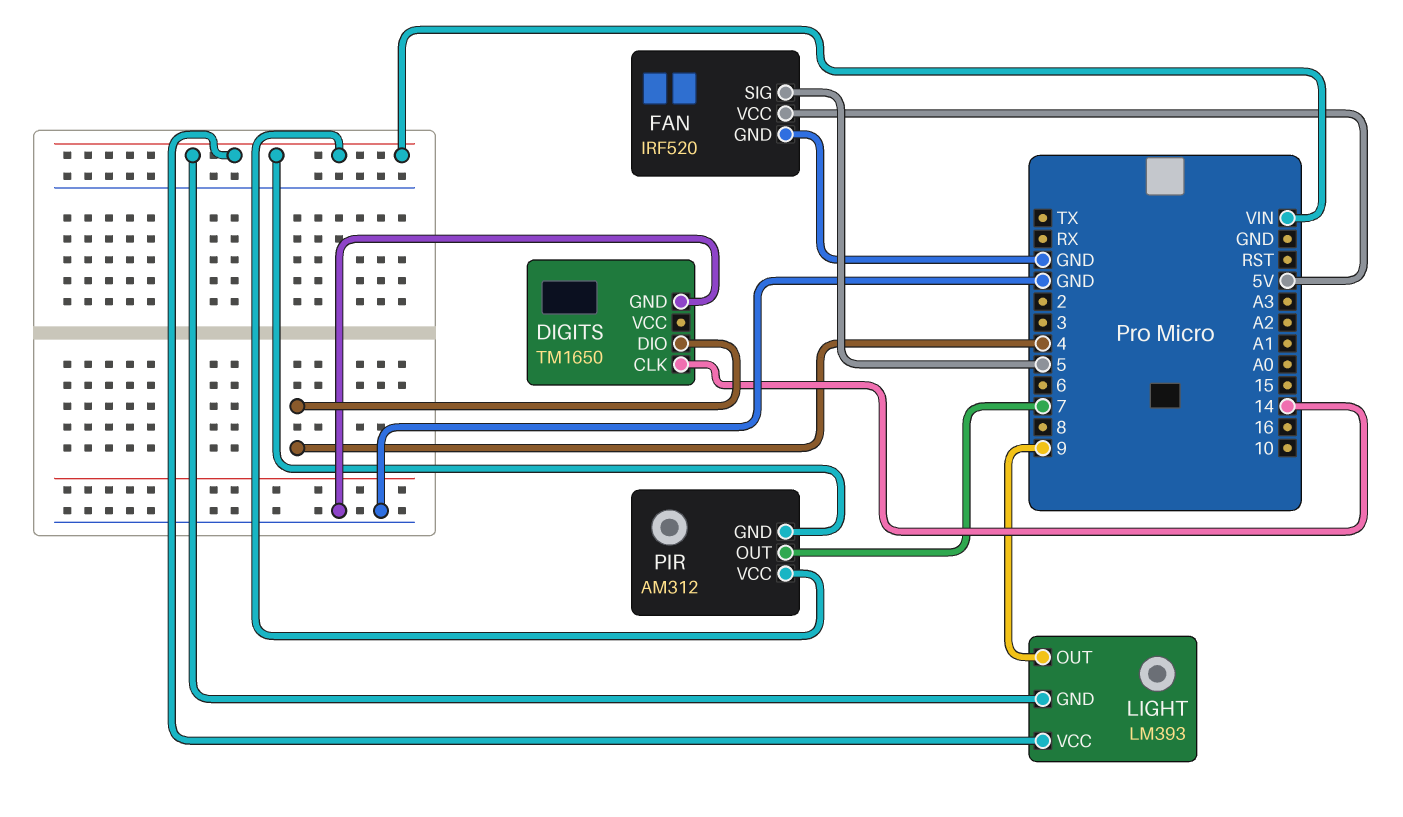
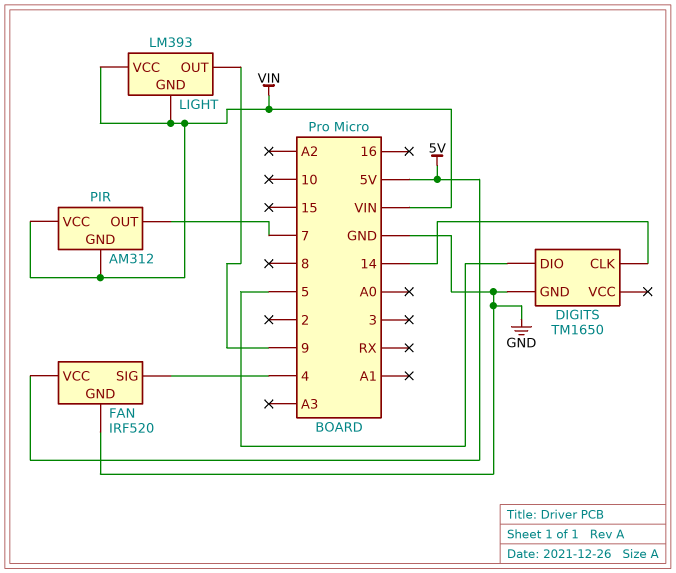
DIGITS pin DIO: 4 -> 5
FAN pin SIG: 5 -> 4

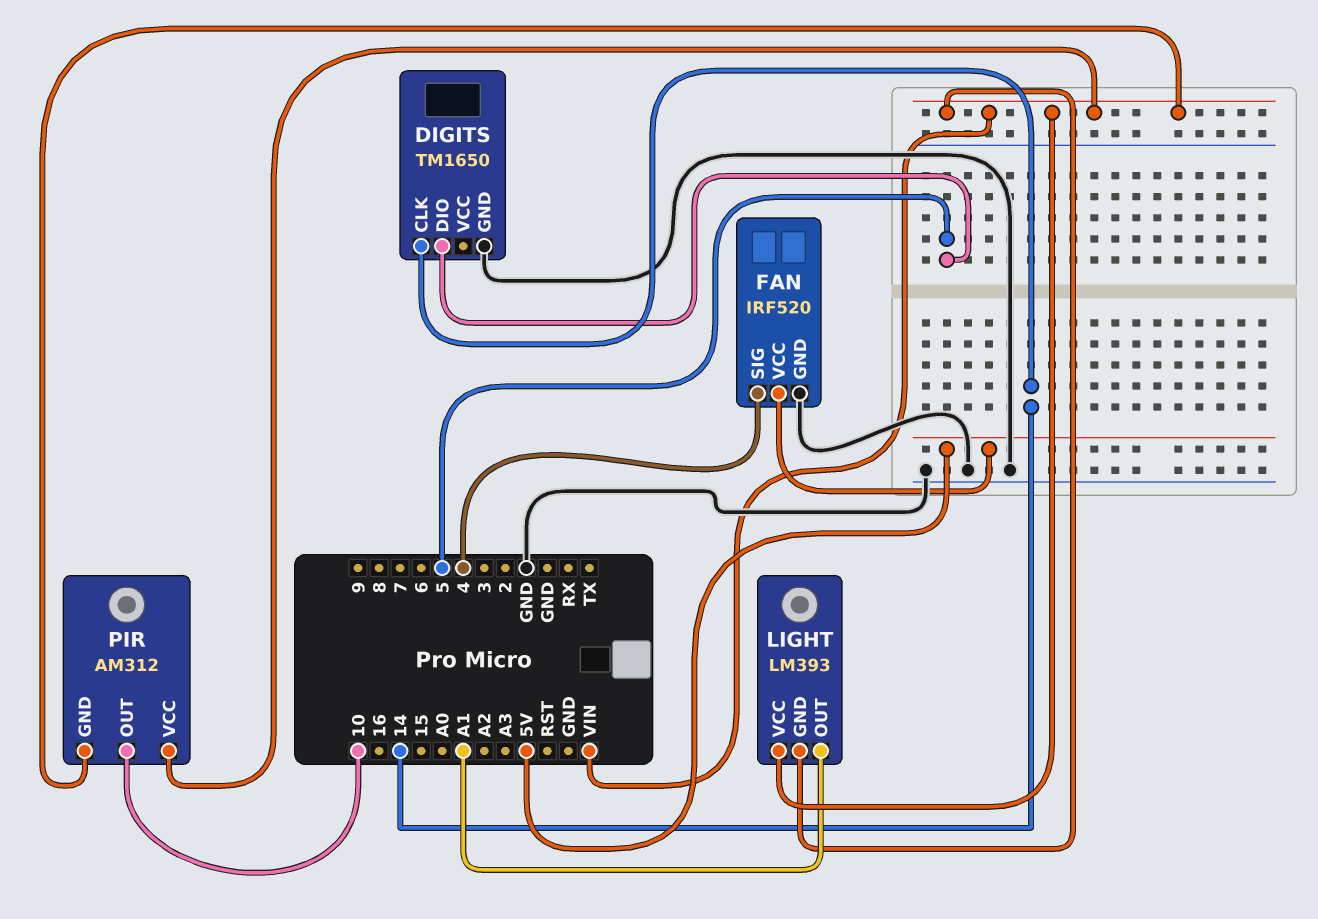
LIGHT pin OUT: 9 -> A1
PIR pin OUT: 7 -> 10

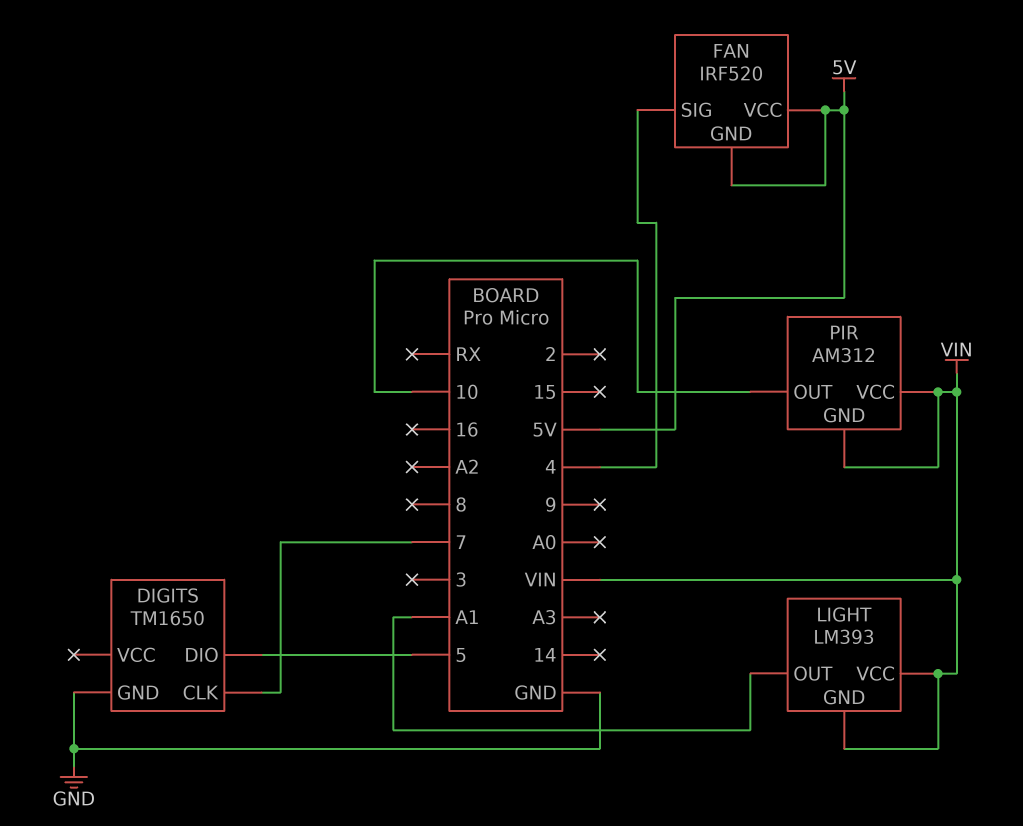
DIGITS pin CLK: 14 -> 7
FAN pin GND: GND -> 5V

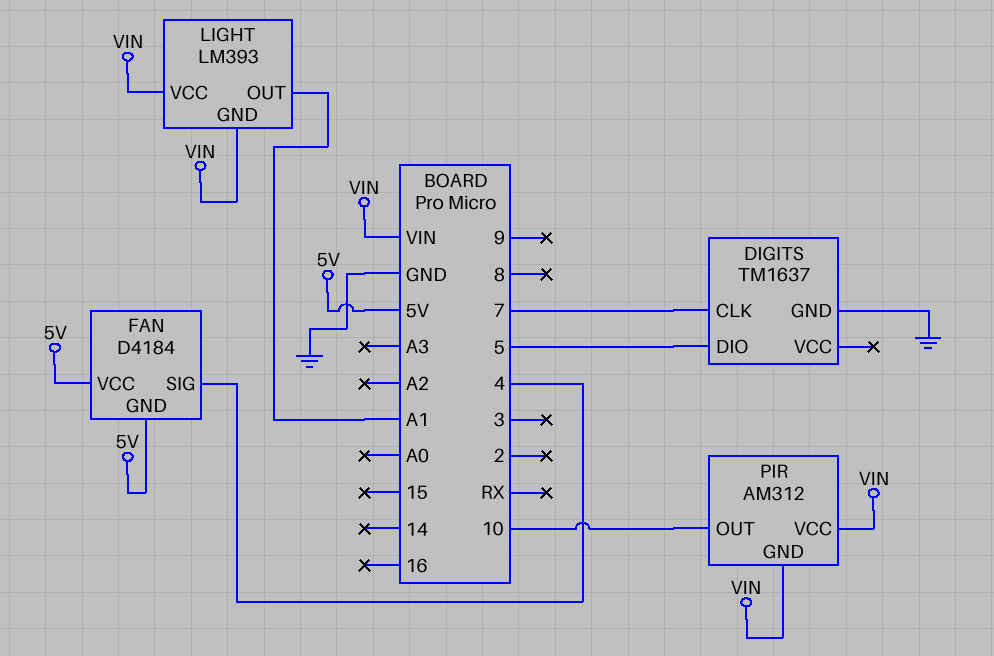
DIGITS: TM1650 -> TM1637
FAN: IRF520 -> D4184

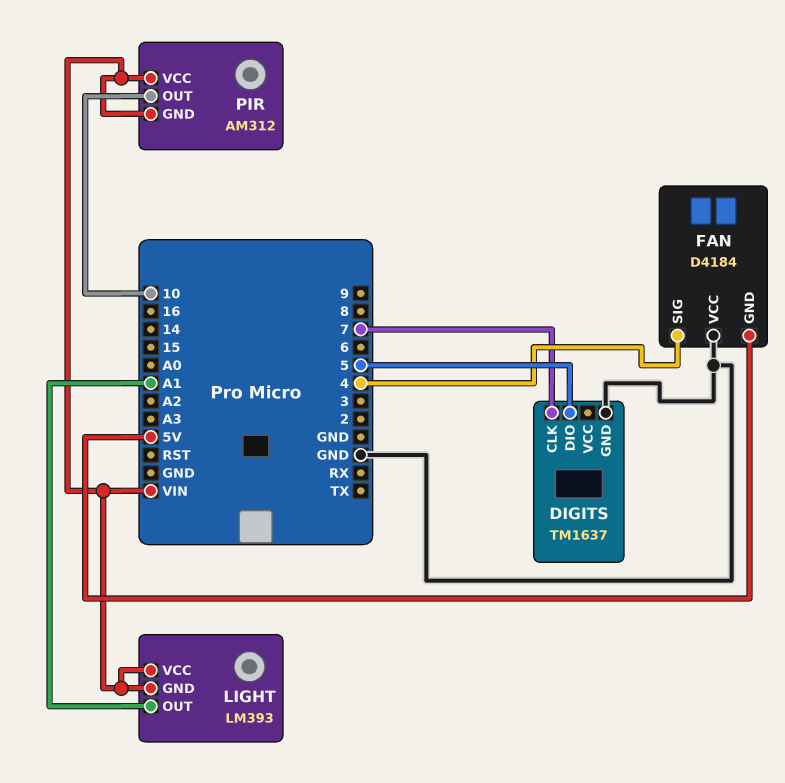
FAN pin VCC: 5V -> GND

